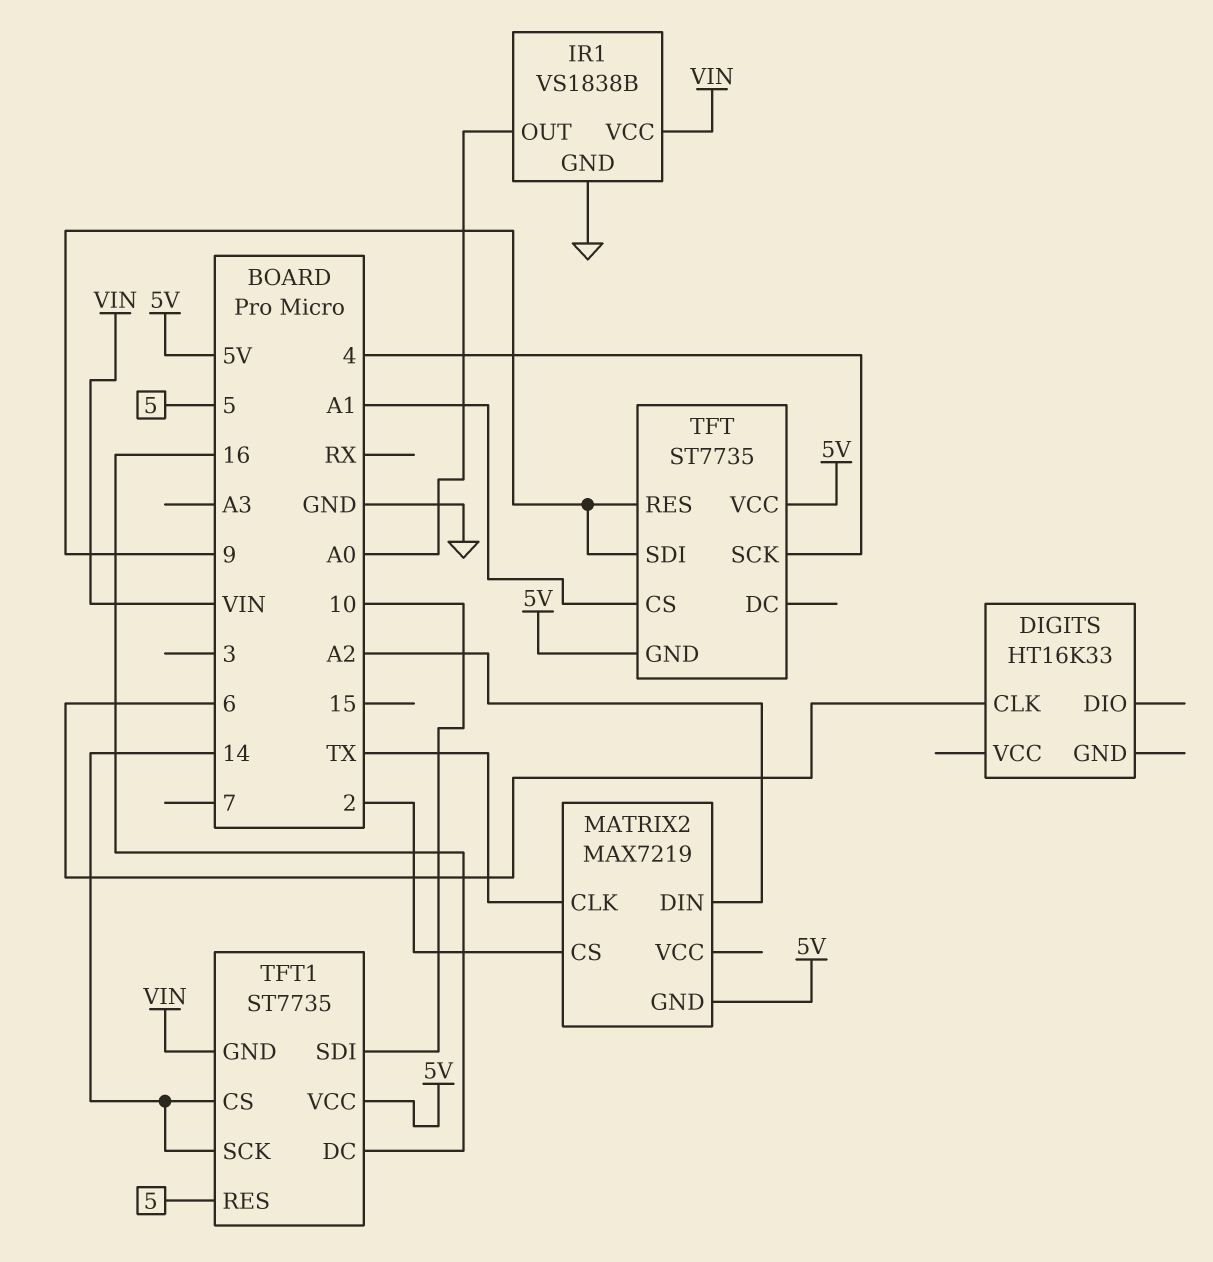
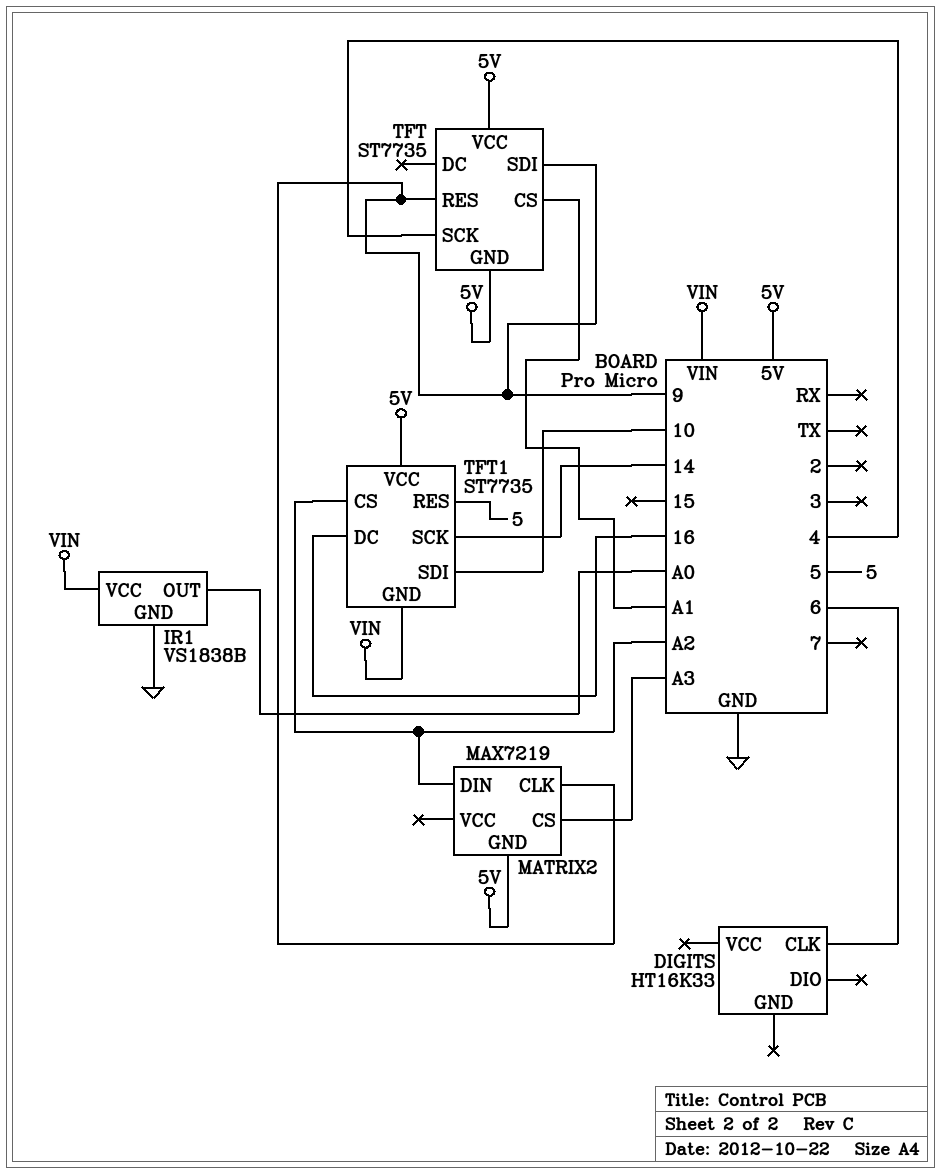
MATRIX2 pin CLK: TX -> 9
MATRIX2 pin CS: 2 -> A3
TFT1 pin CS: 14 -> A2

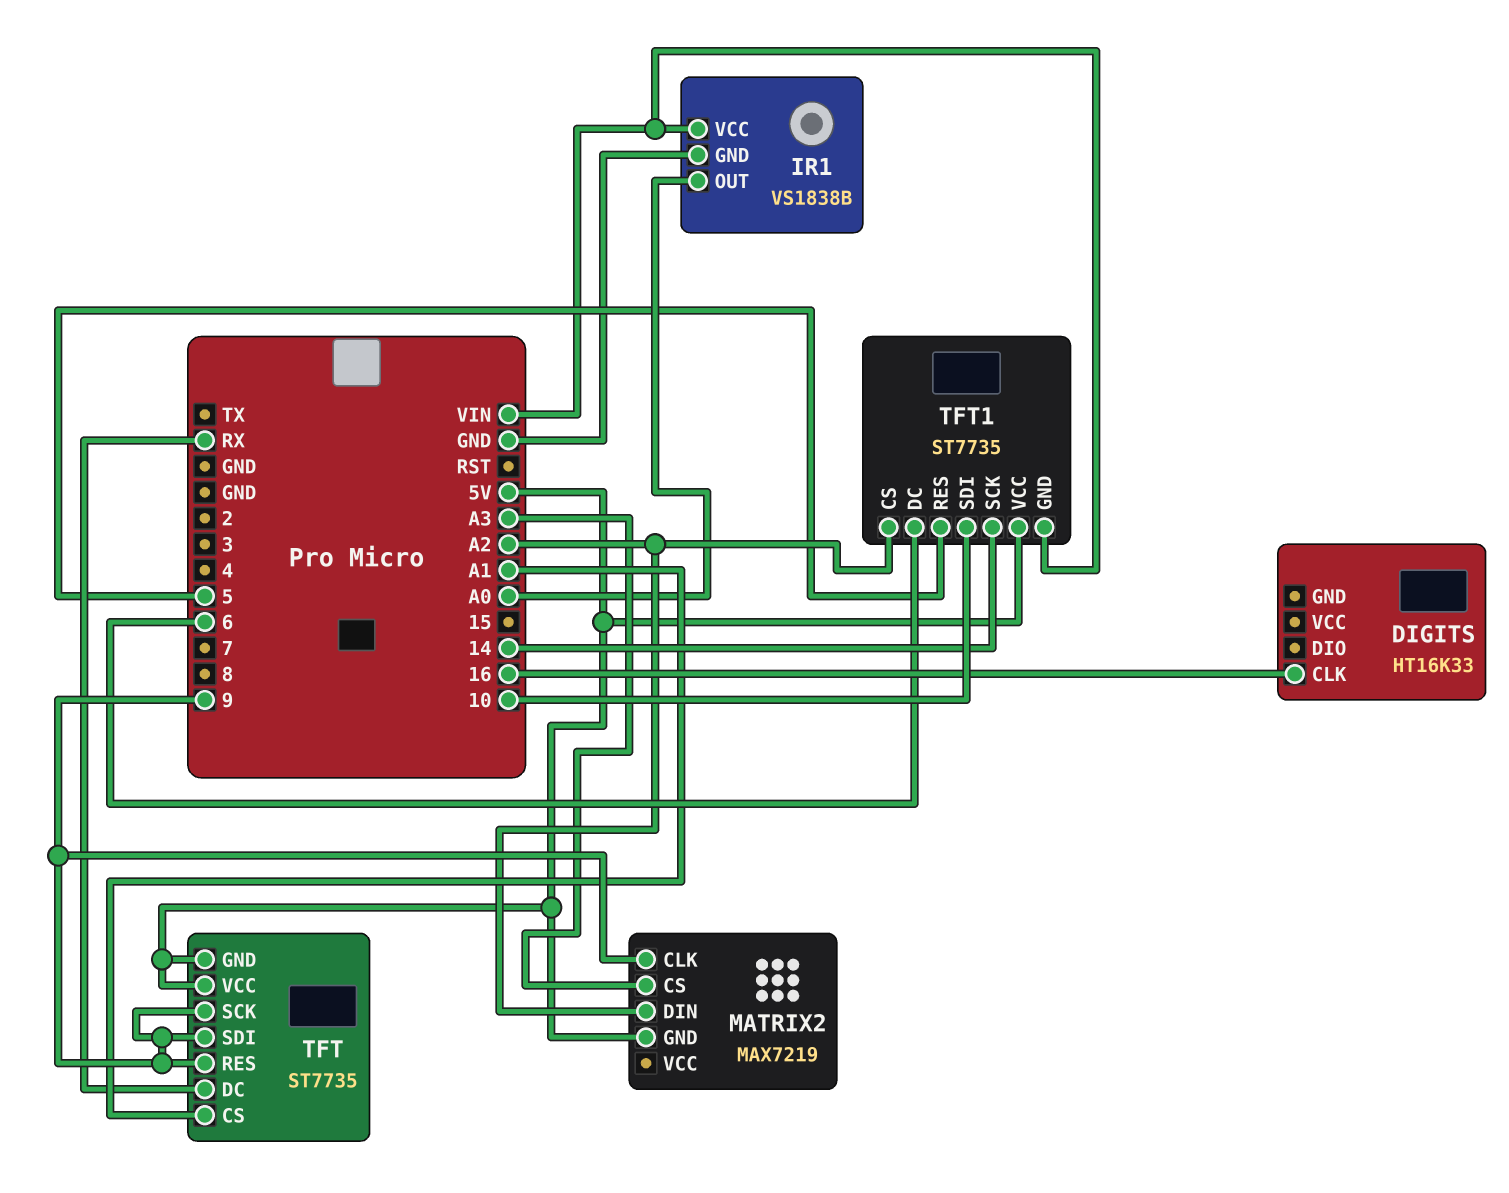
DIGITS pin CLK: 6 -> 16
TFT pin DC: none -> RX
TFT pin SCK: 4 -> 9
TFT1 pin DC: 16 -> 6

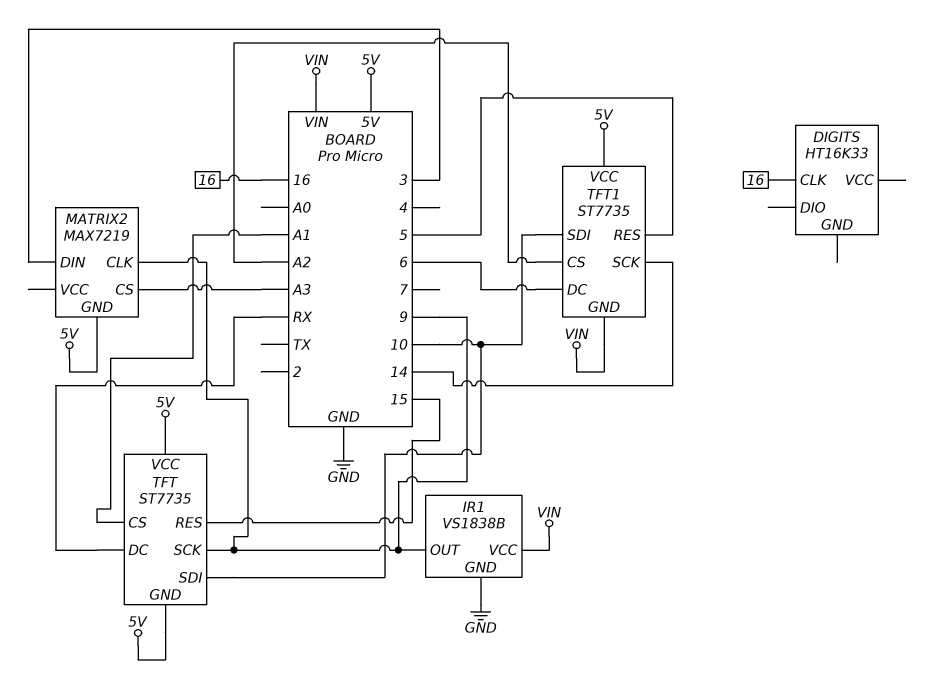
IR1 pin OUT: A0 -> 9
MATRIX2 pin DIN: A2 -> 3
TFT pin RES: 9 -> 15
TFT pin SDI: 9 -> 10

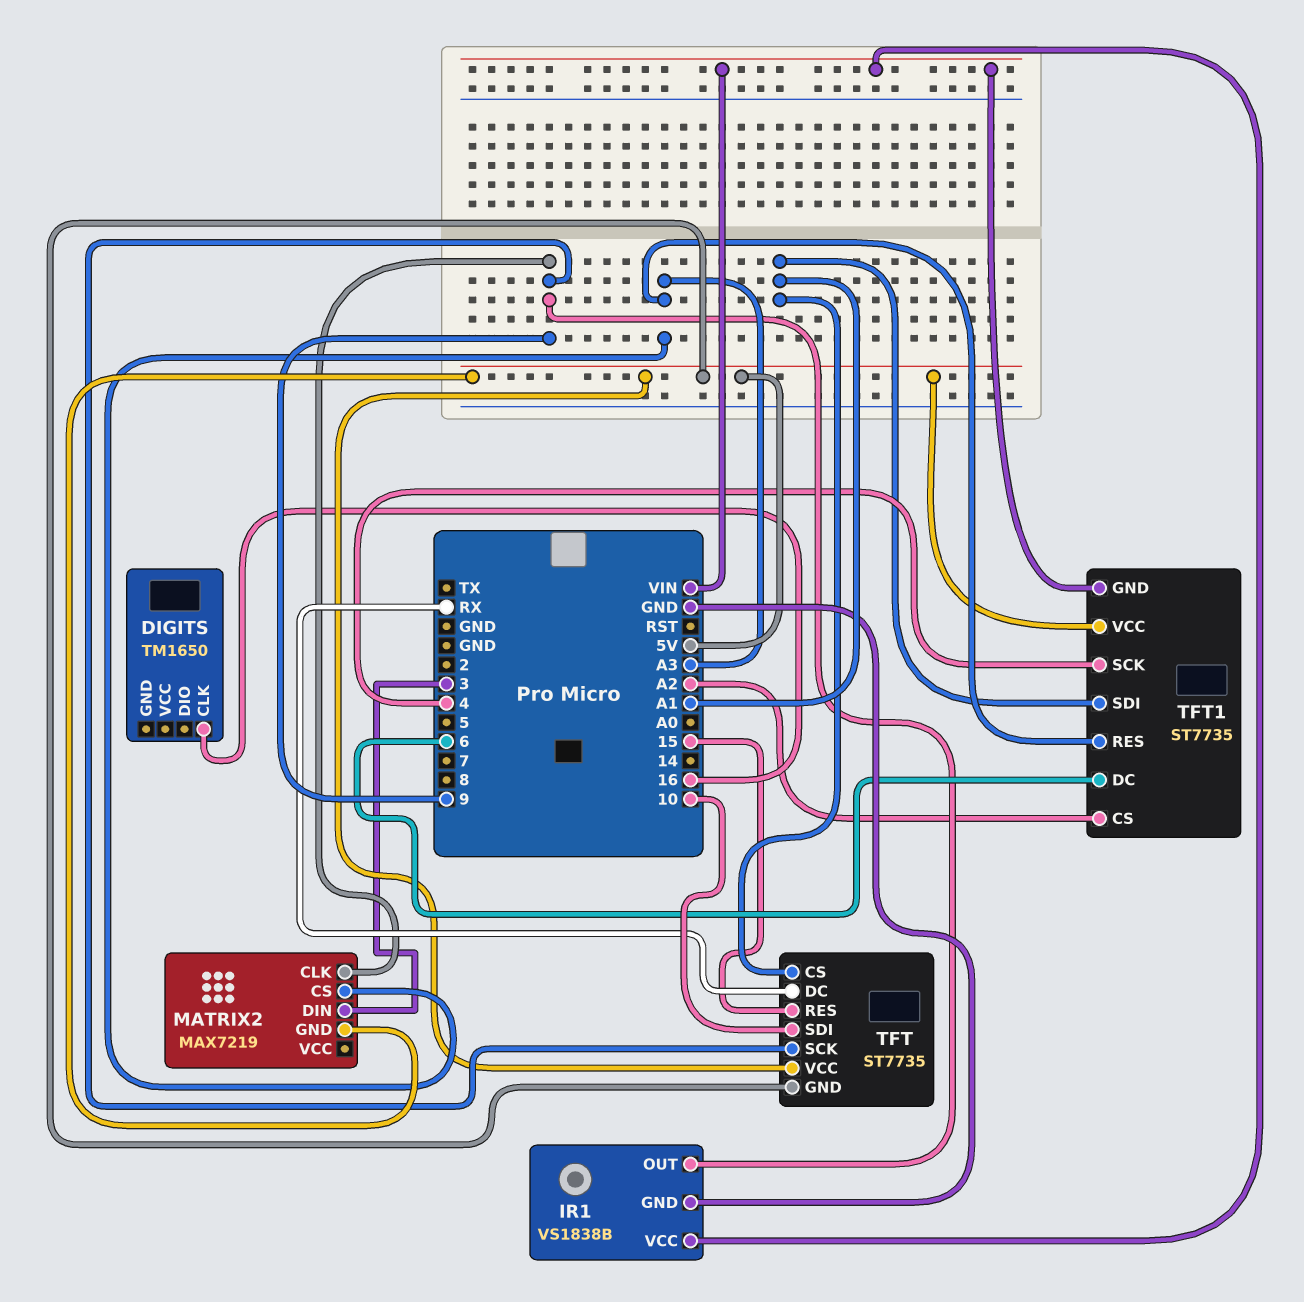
DIGITS: HT16K33 -> TM1650
TFT1 pin RES: 5 -> A3
TFT1 pin SCK: 14 -> 4
TFT1 pin SDI: 10 -> A1

